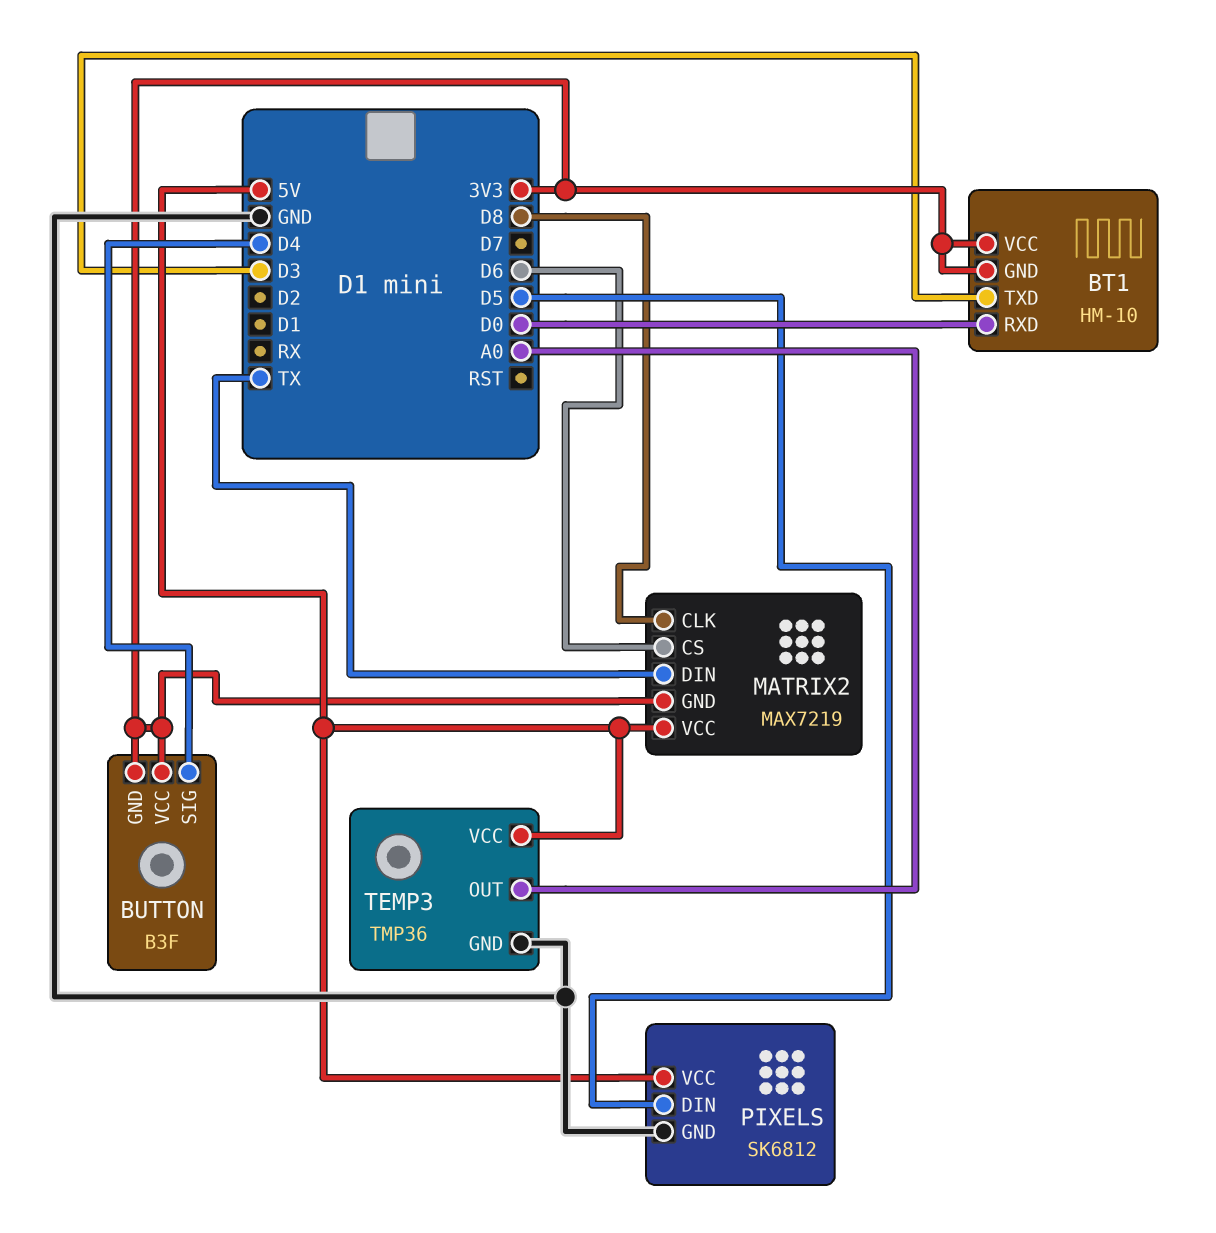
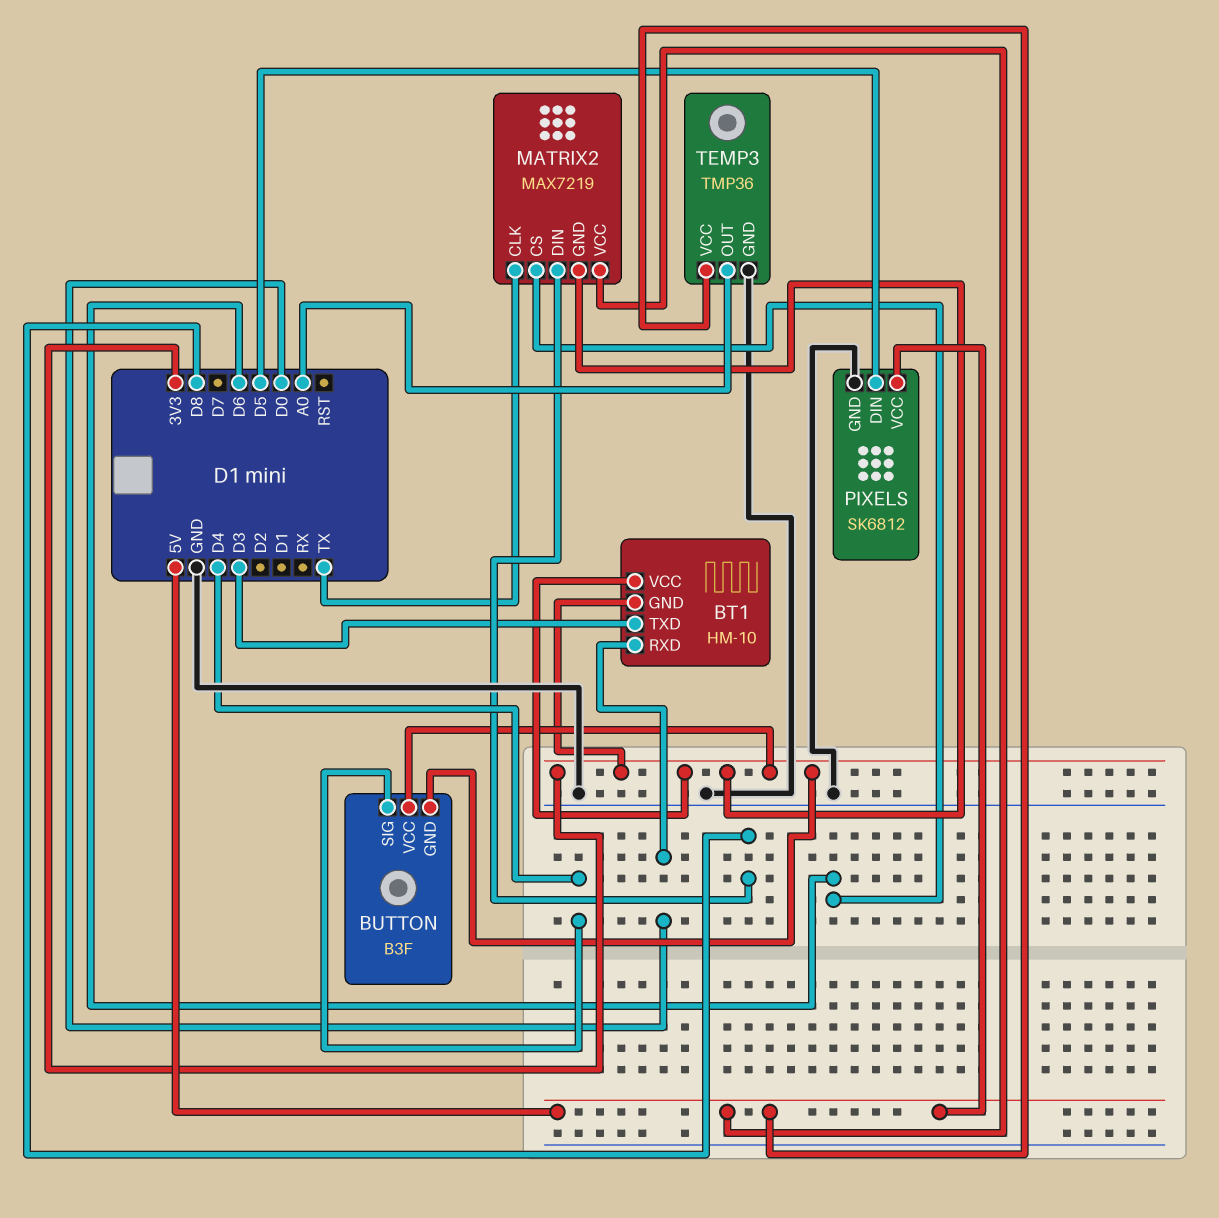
MATRIX2 pin CLK: D8 -> TX
MATRIX2 pin DIN: TX -> D8

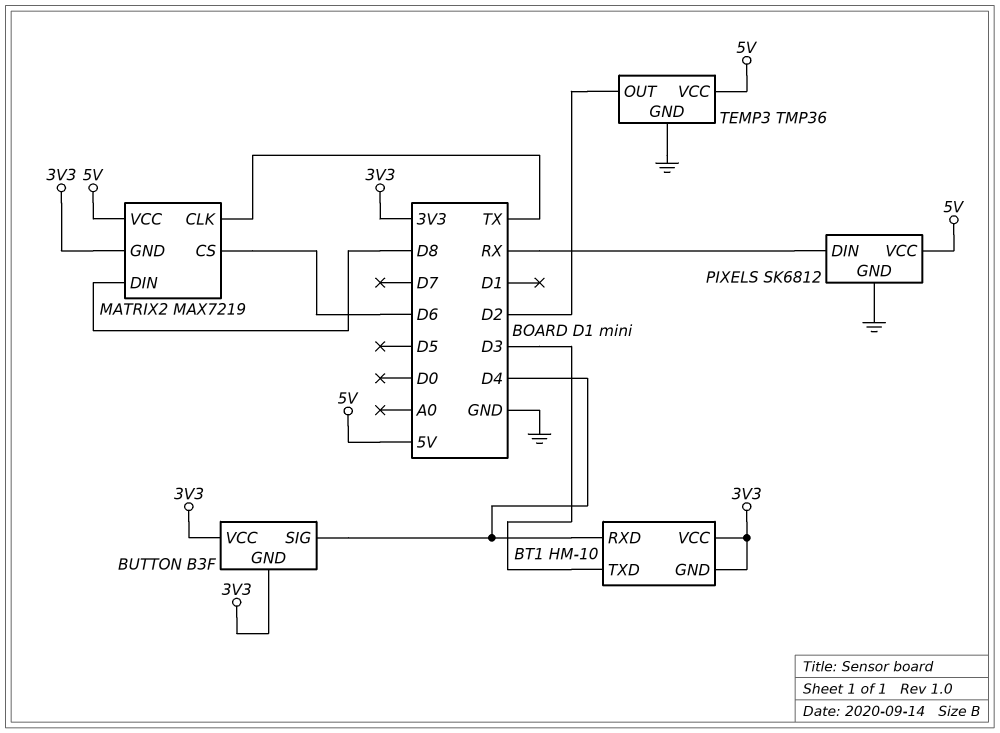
BT1 pin RXD: D0 -> D4
PIXELS pin DIN: D5 -> RX
TEMP3 pin OUT: A0 -> D2

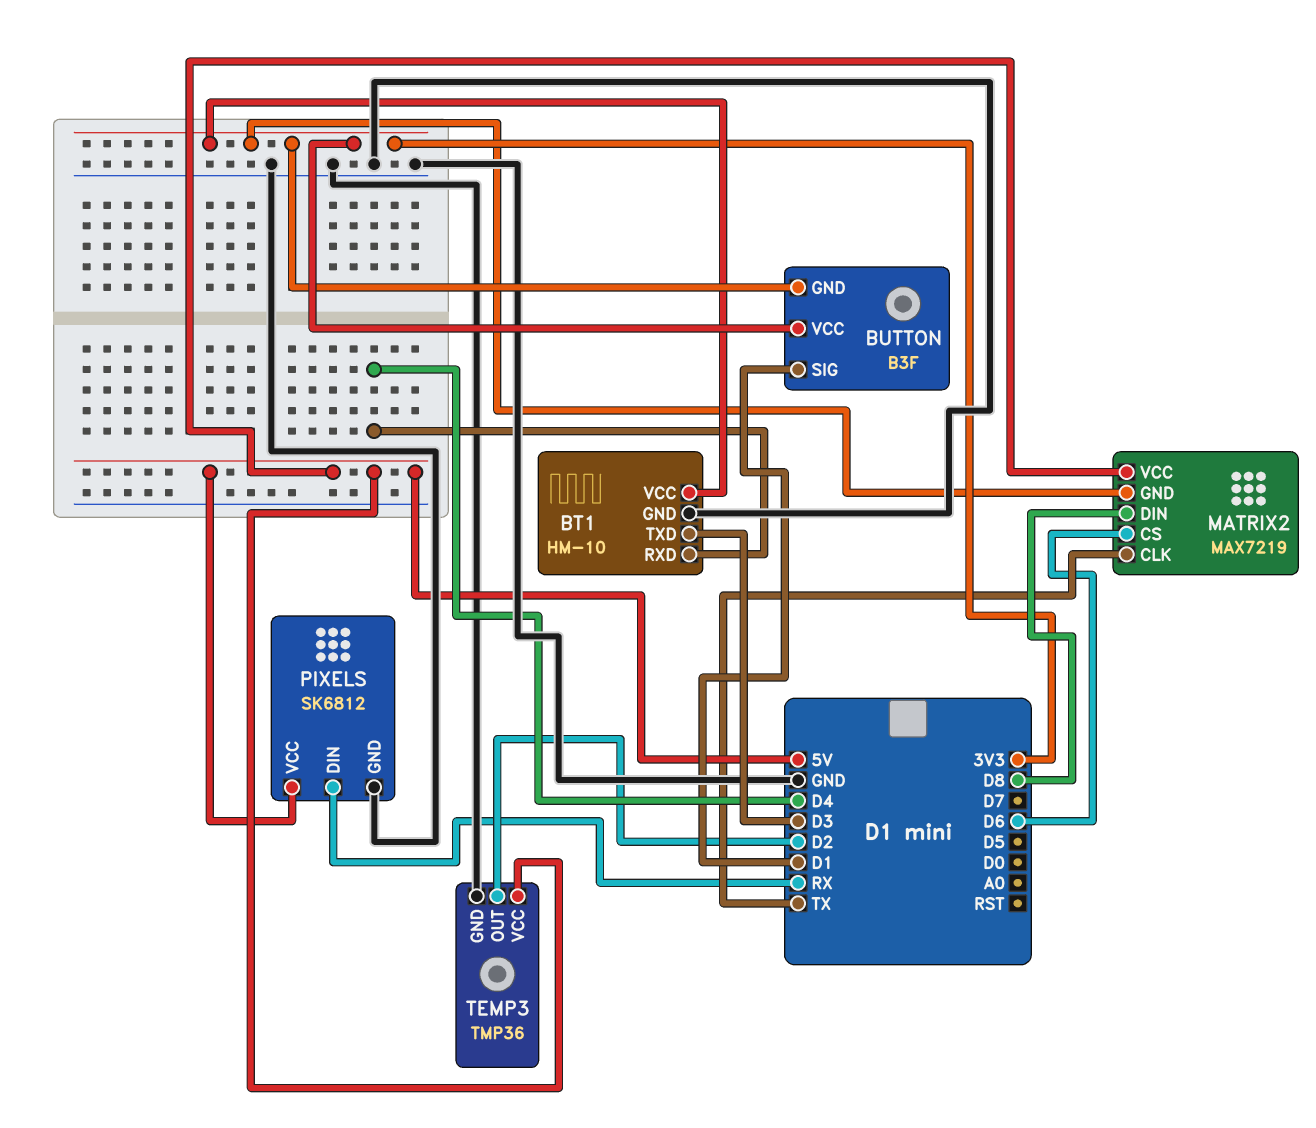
BT1 pin GND: 3V3 -> GND
BUTTON pin SIG: D4 -> D1

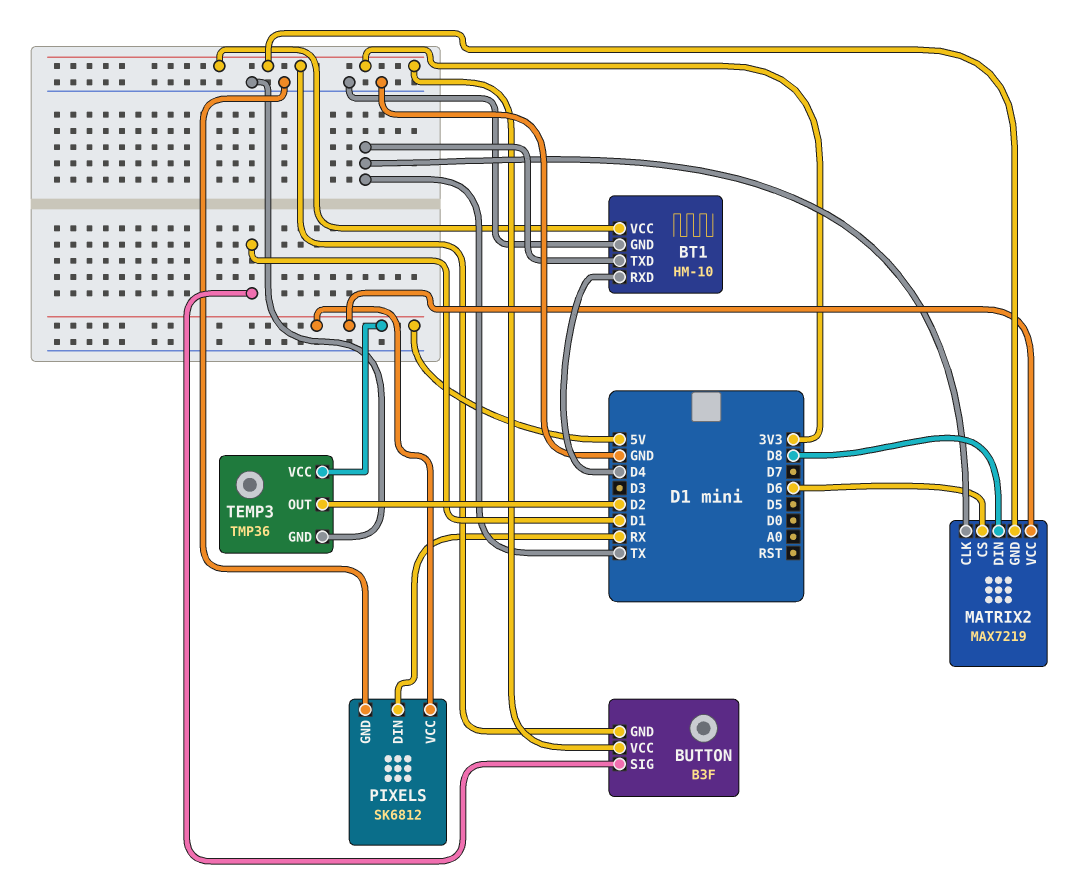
BT1 pin TXD: D3 -> TX

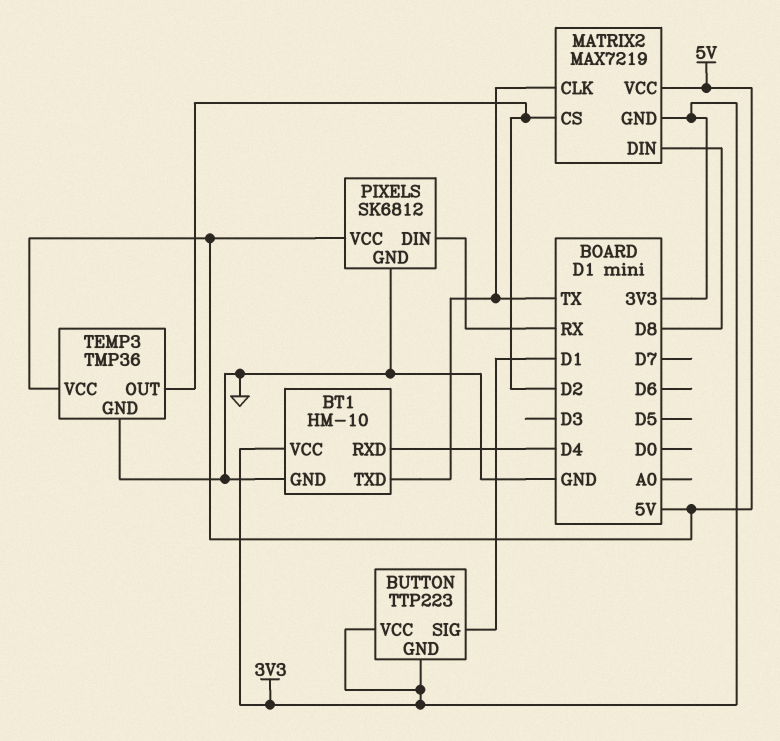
BUTTON: B3F -> TTP223
MATRIX2 pin CS: D6 -> D2

